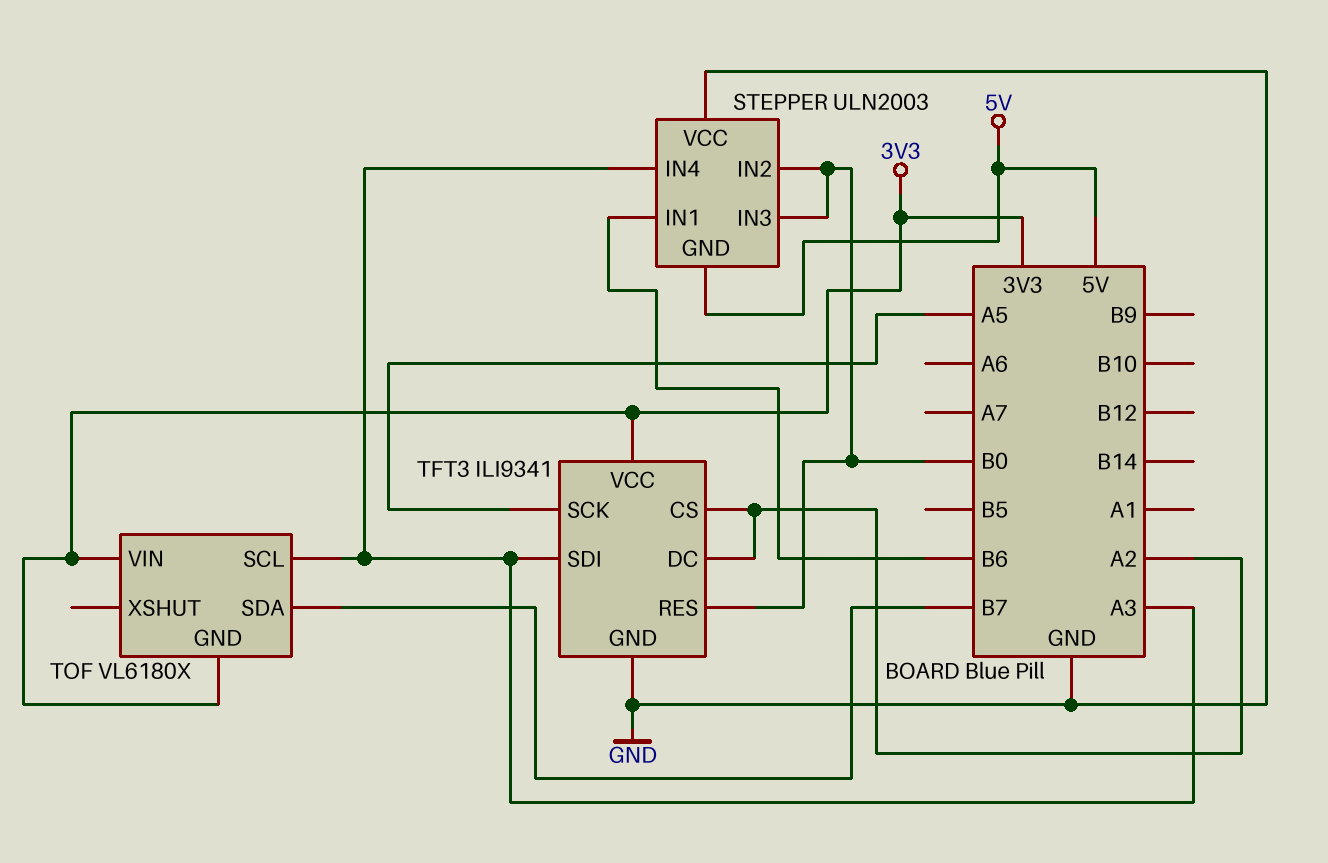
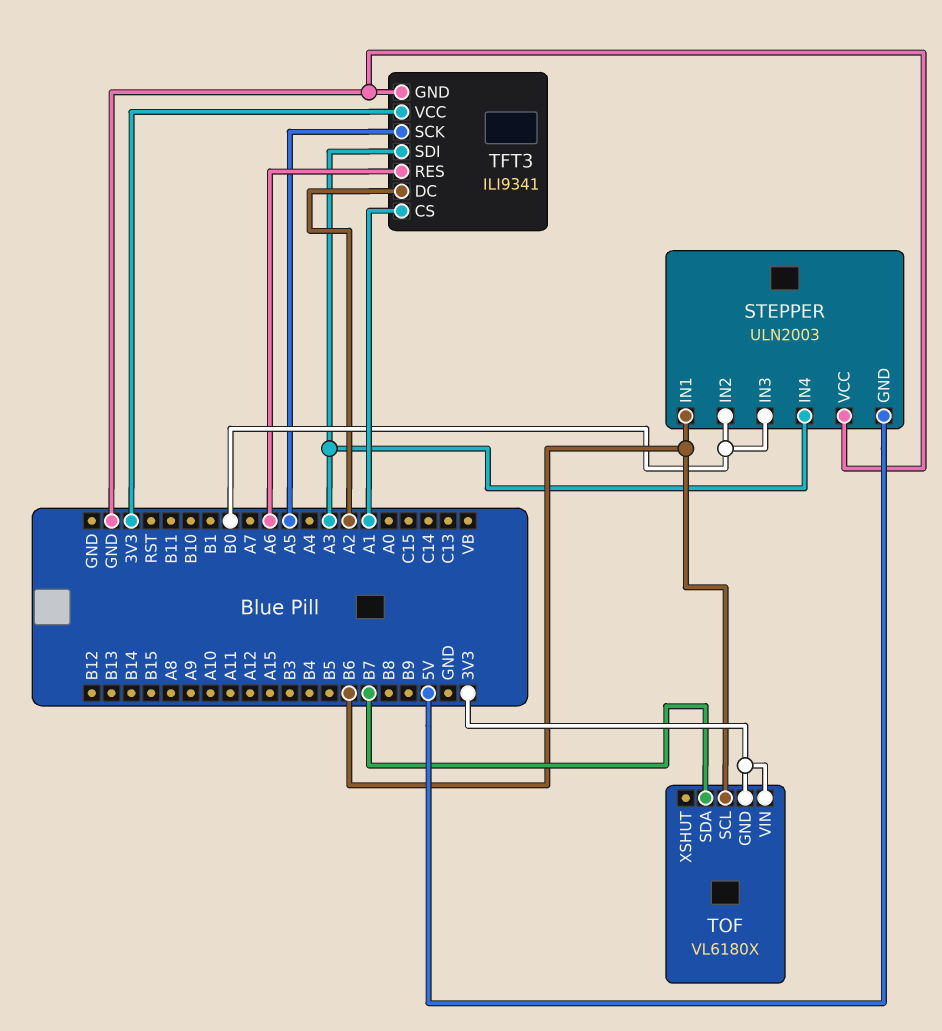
TFT3 pin CS: A2 -> A1
TFT3 pin RES: B0 -> A6
TOF pin SCL: A3 -> B6

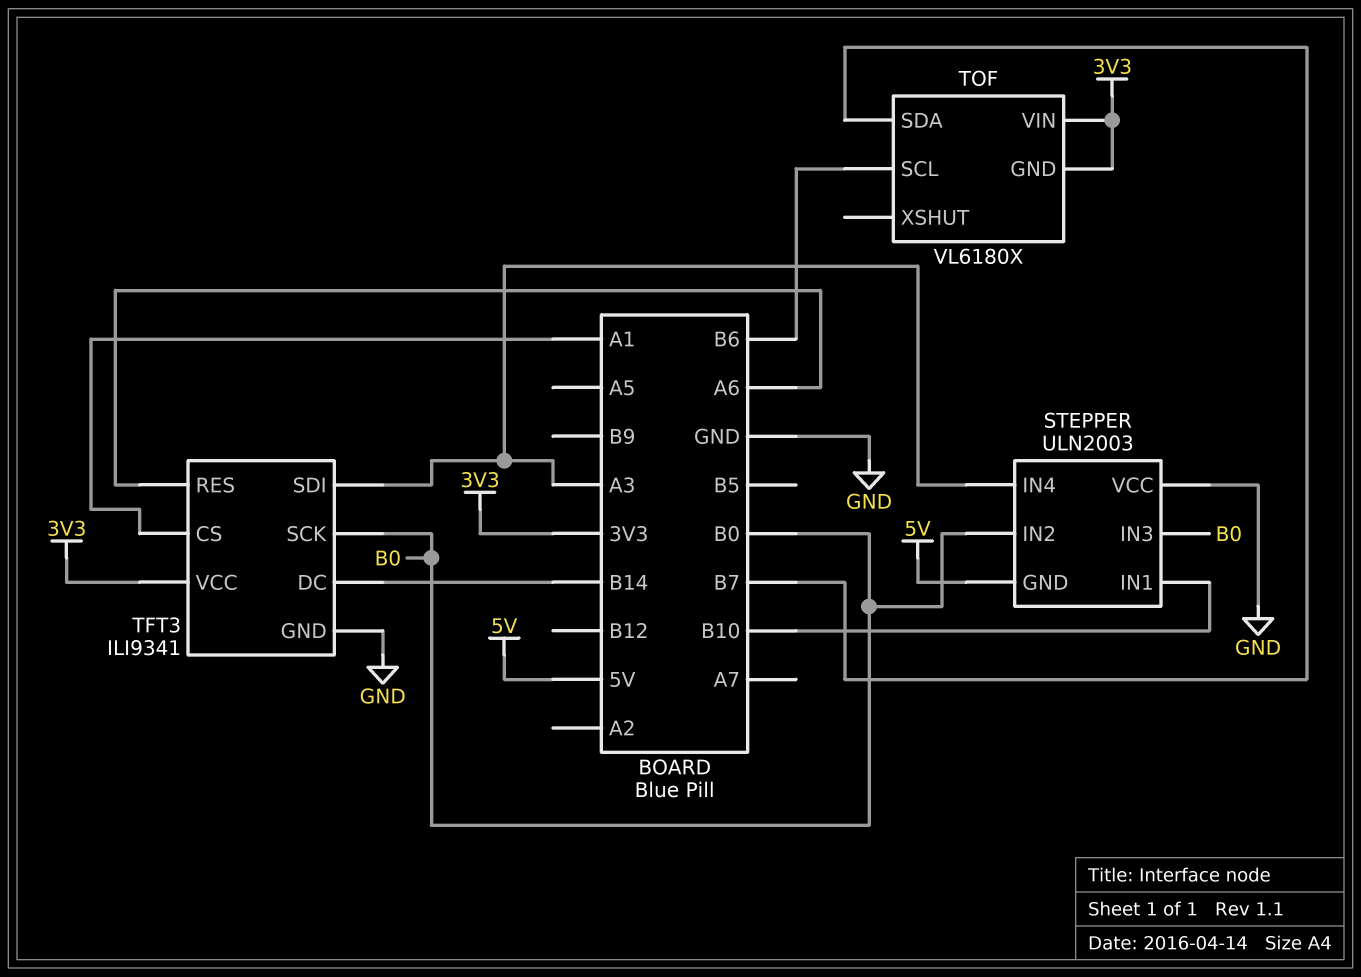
STEPPER pin IN1: B6 -> B10
TFT3 pin DC: A2 -> B14
TFT3 pin SCK: A5 -> B0

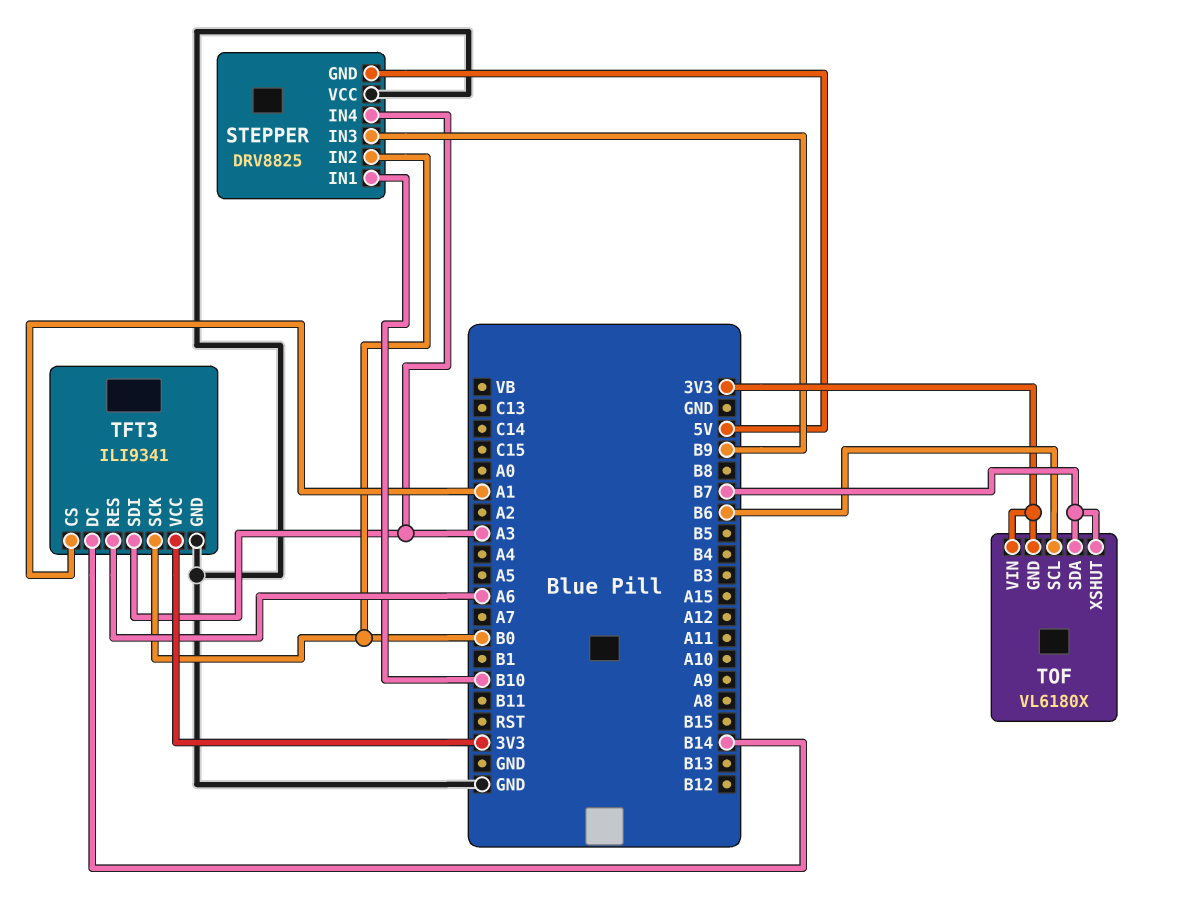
STEPPER: ULN2003 -> DRV8825
STEPPER pin IN3: B0 -> B9
TOF pin XSHUT: none -> B7

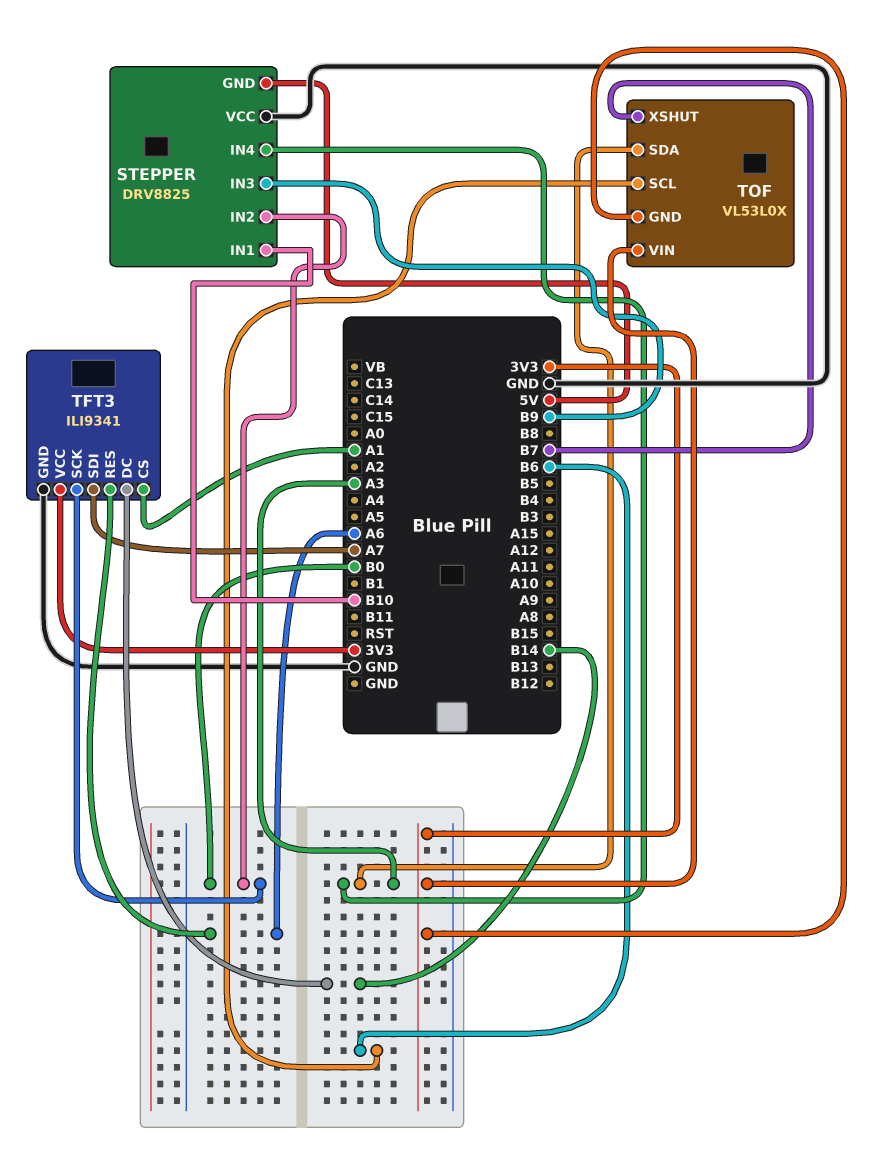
TFT3 pin SDI: A3 -> A7
TOF: VL6180X -> VL53L0X
TOF pin SDA: B7 -> A3

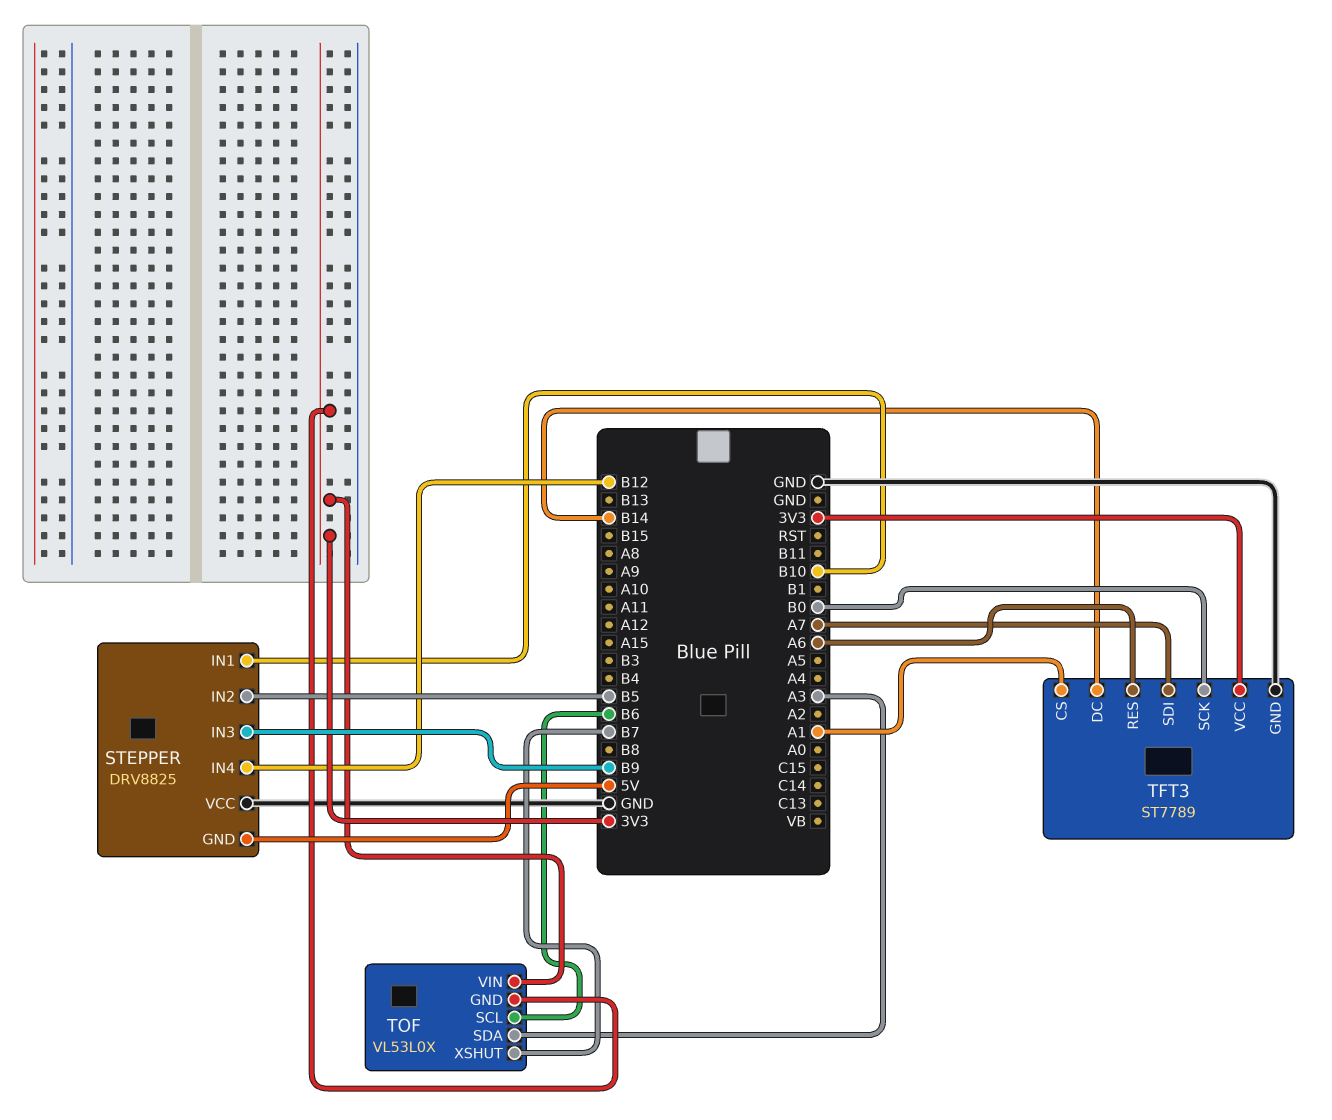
STEPPER pin IN2: B0 -> B5
STEPPER pin IN4: A3 -> B12
TFT3: ILI9341 -> ST7789

